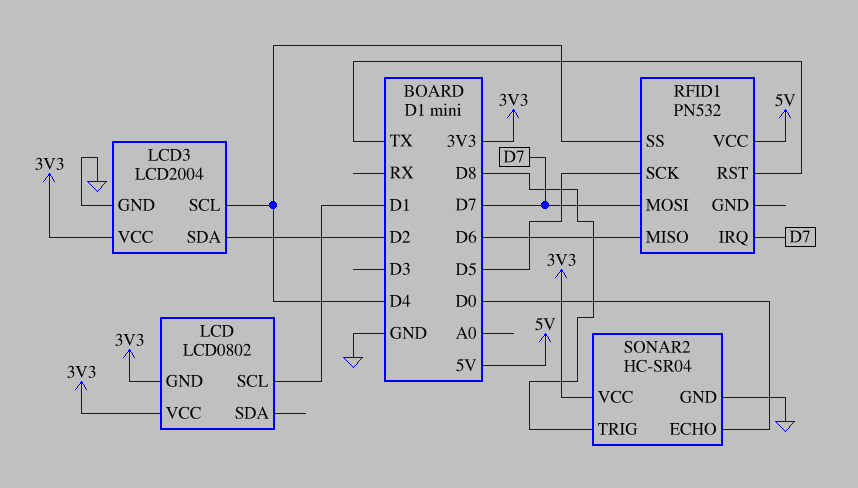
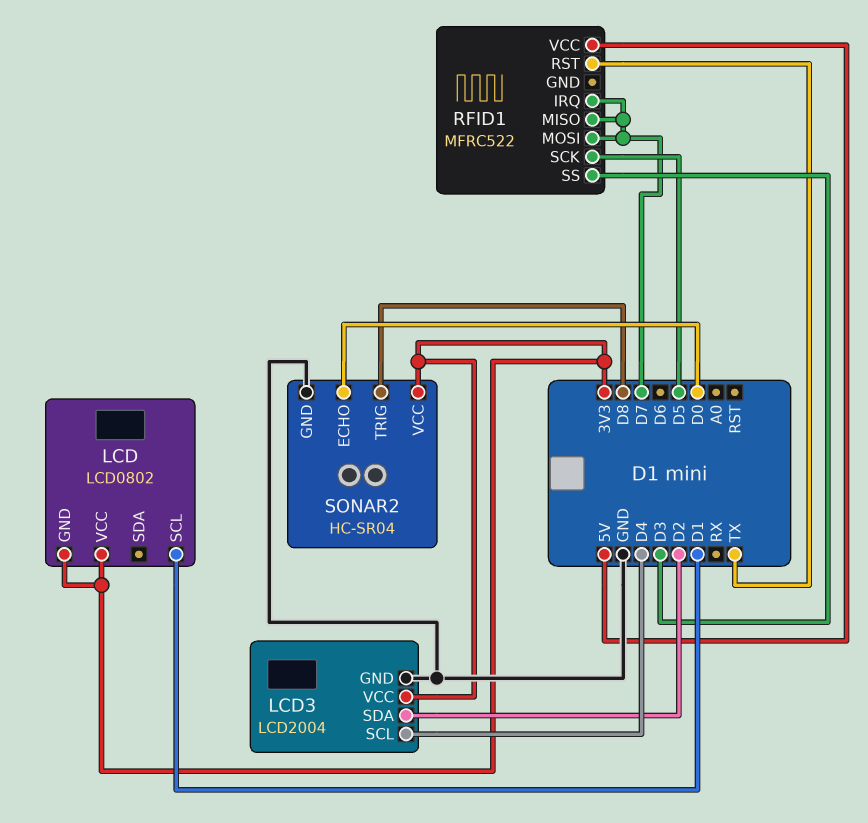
RFID1: PN532 -> MFRC522
RFID1 pin MISO: D6 -> D7
RFID1 pin SS: D4 -> D3

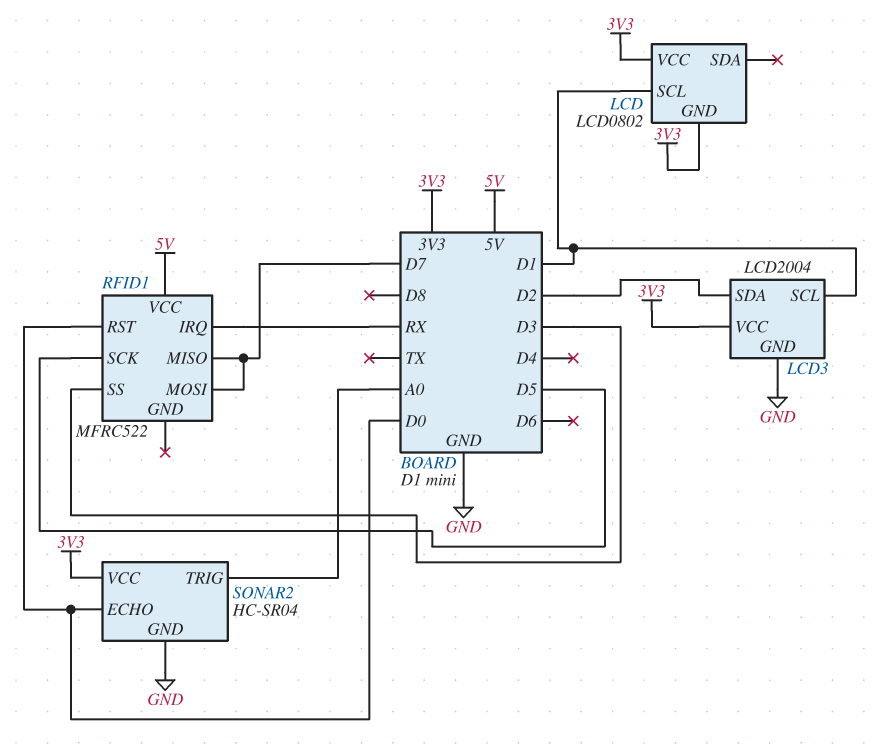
LCD3 pin SCL: D4 -> D1
RFID1 pin IRQ: D7 -> RX
RFID1 pin RST: TX -> D0
SONAR2 pin TRIG: D8 -> A0

